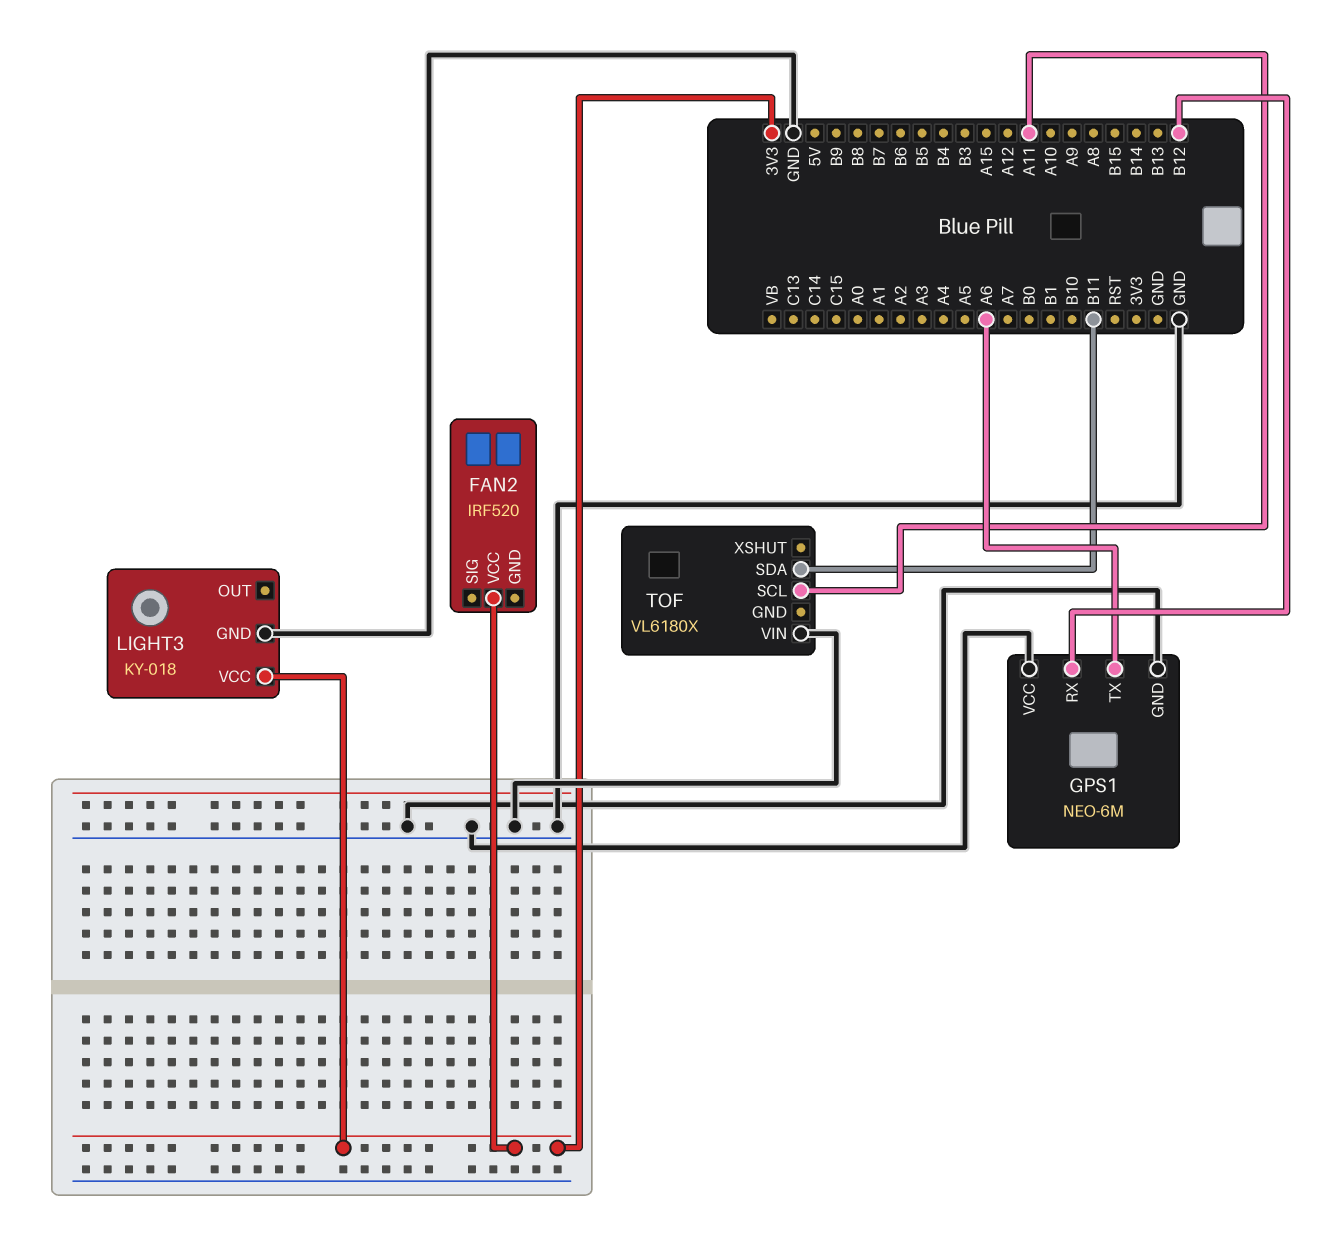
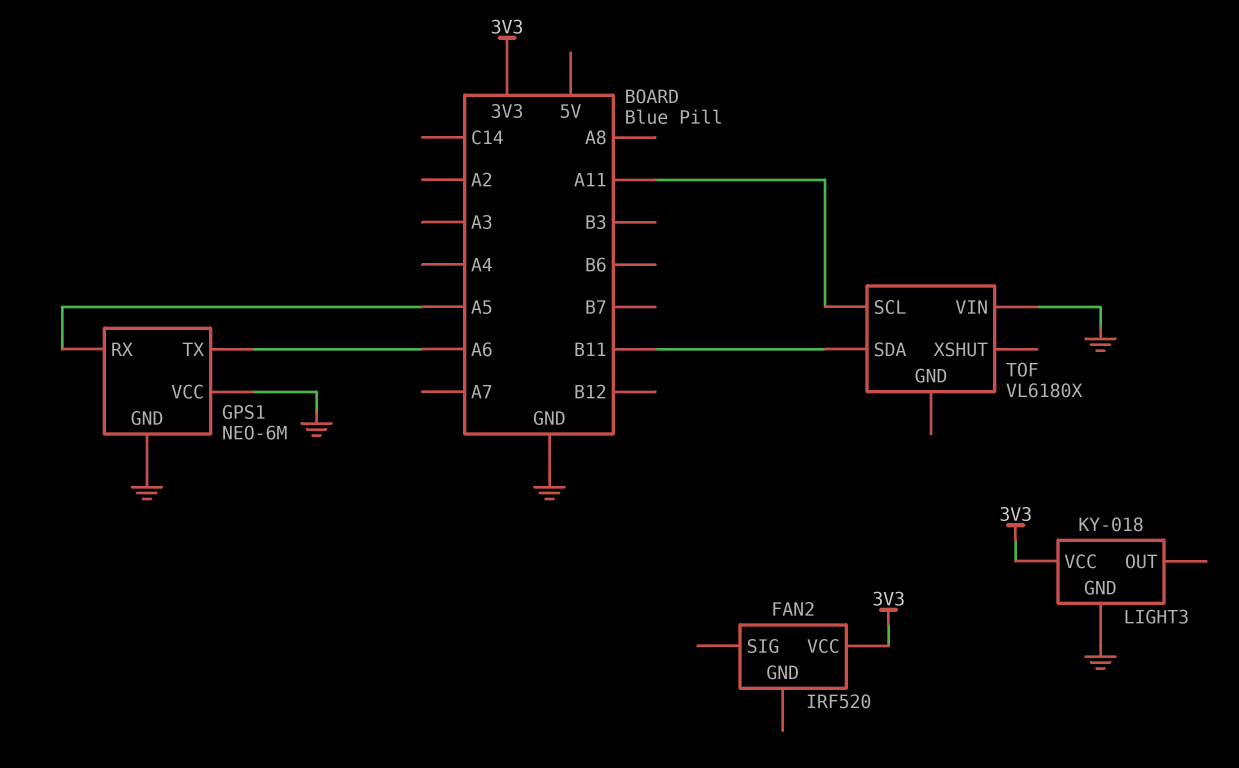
GPS1 pin RX: B12 -> A5

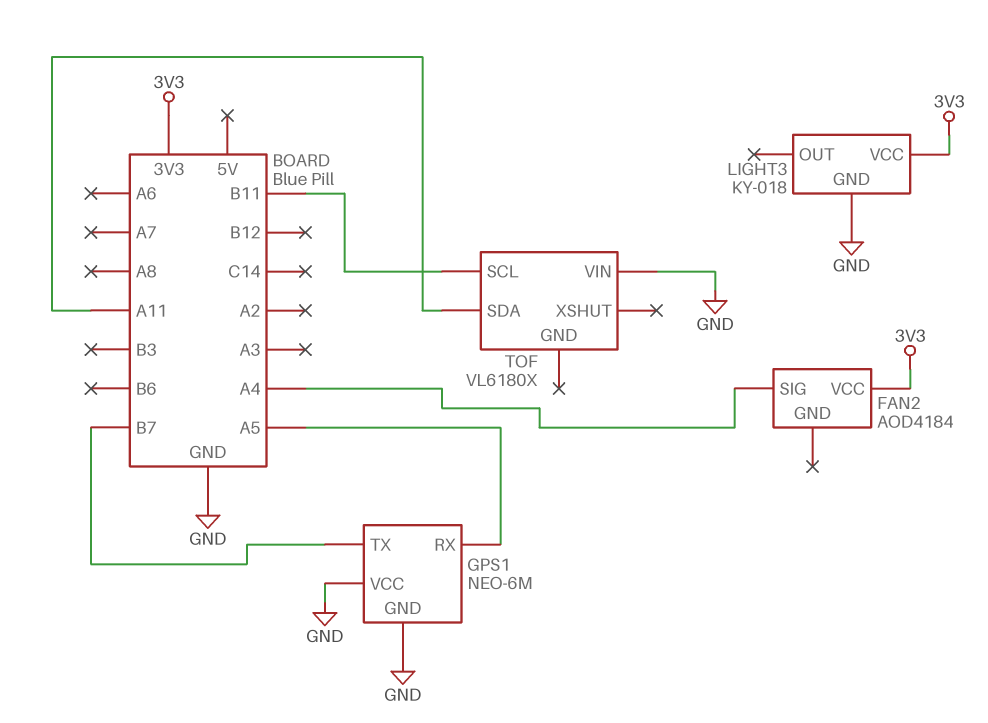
FAN2: IRF520 -> AOD4184
FAN2 pin SIG: none -> A4
GPS1 pin TX: A6 -> B7
TOF pin SCL: A11 -> B11
TOF pin SDA: B11 -> A11

